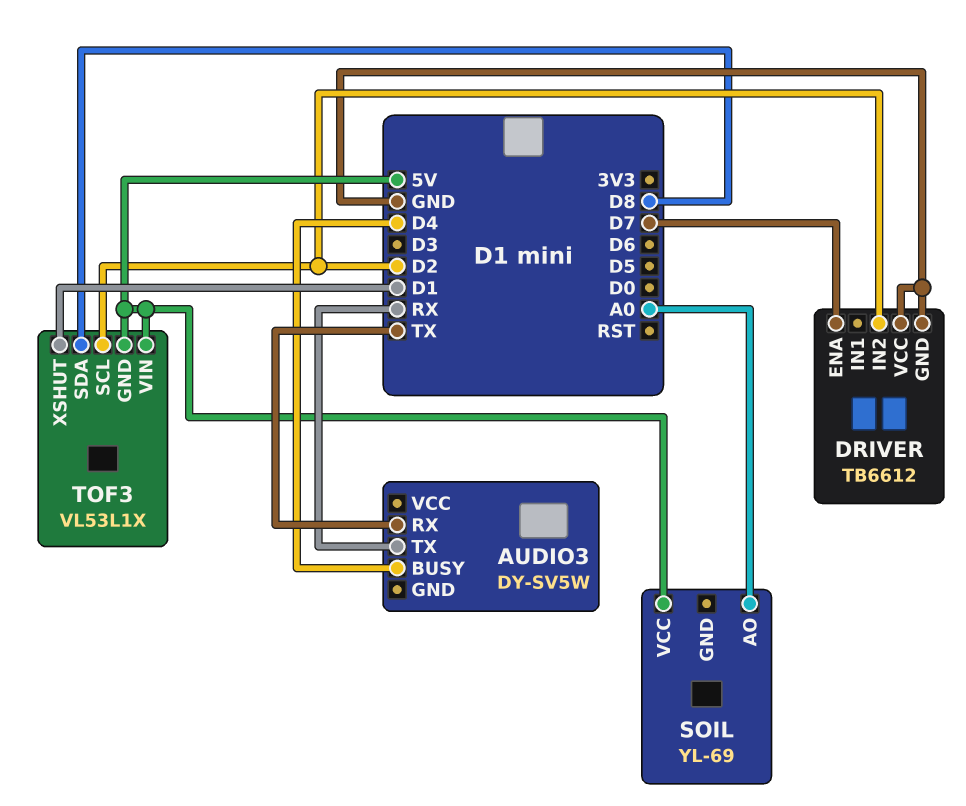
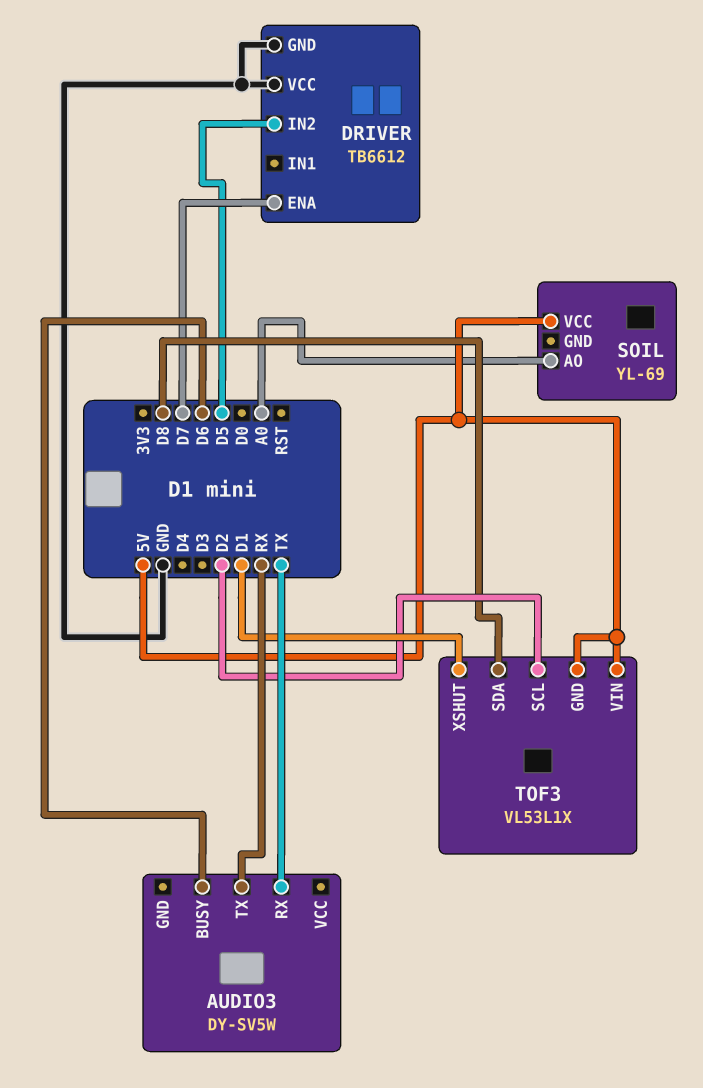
AUDIO3 pin BUSY: D4 -> D6
DRIVER pin IN2: D2 -> D5

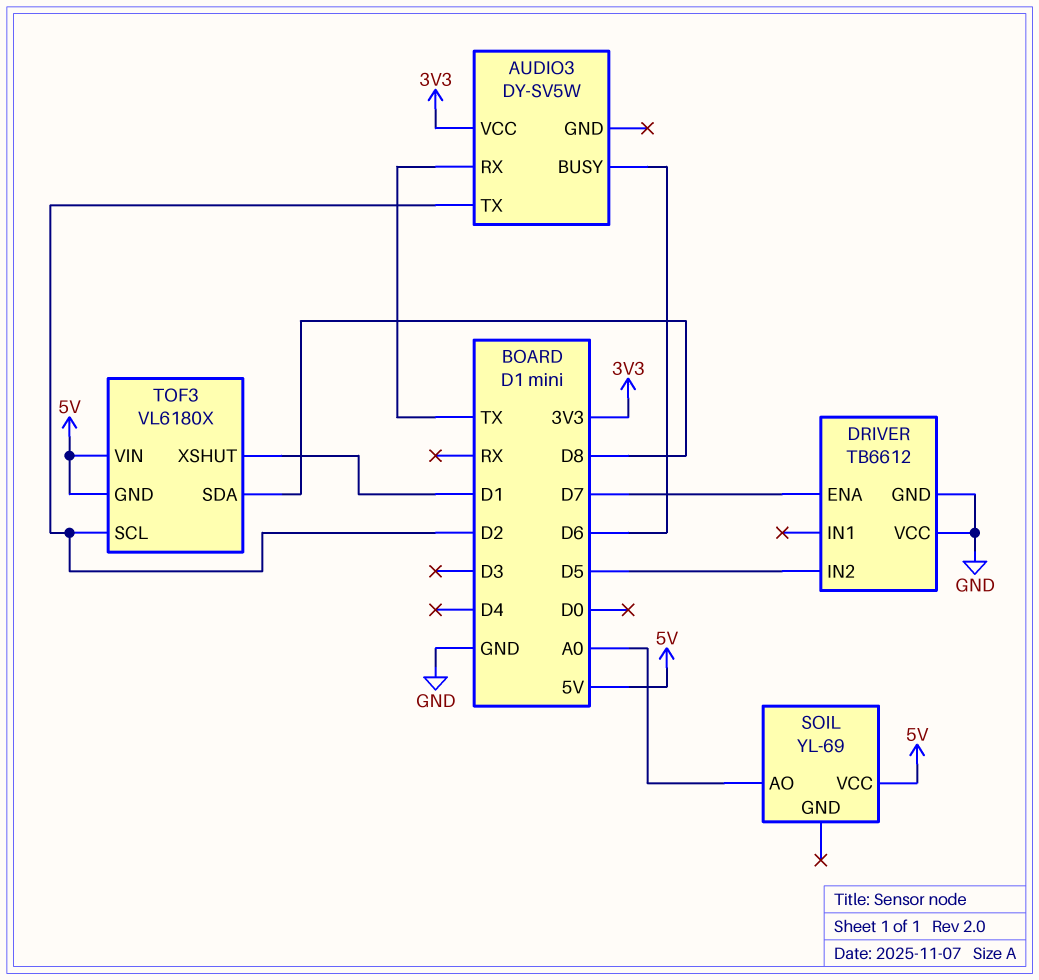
AUDIO3 pin TX: RX -> D2
AUDIO3 pin VCC: none -> 3V3
TOF3: VL53L1X -> VL6180X

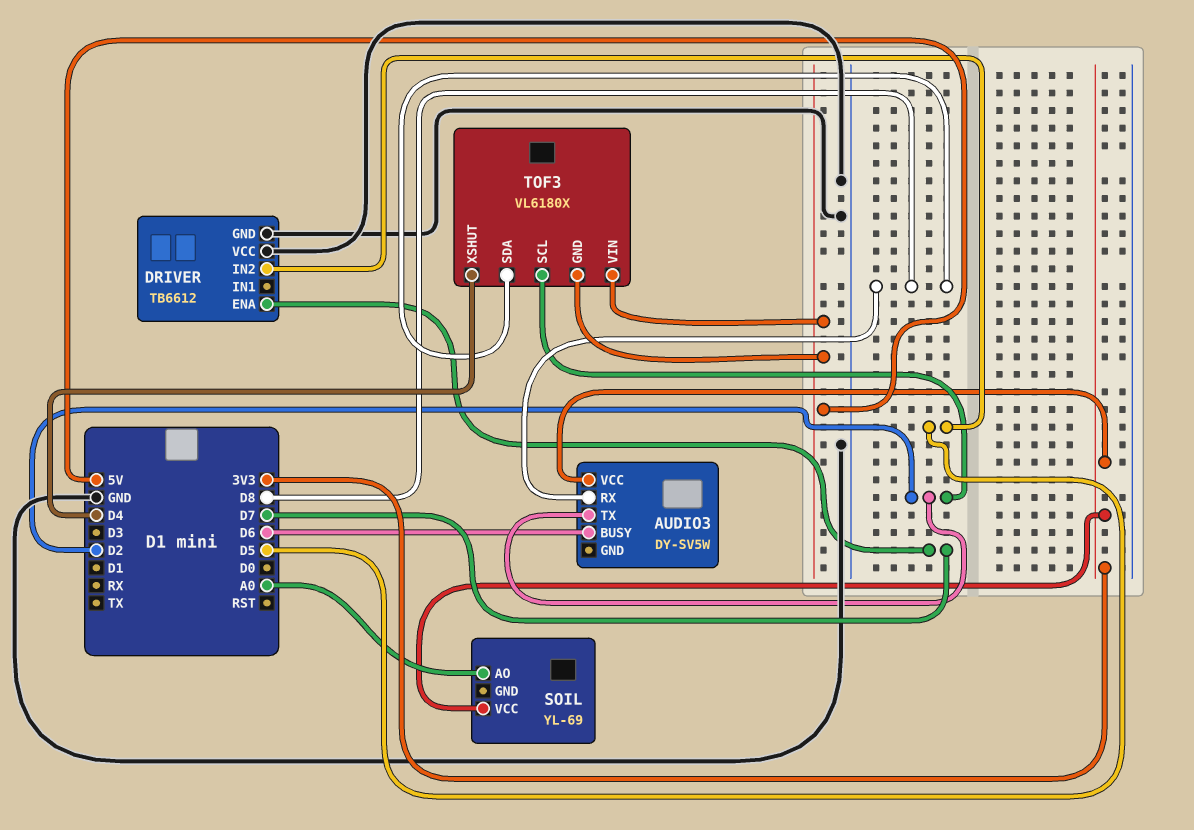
AUDIO3 pin RX: TX -> D8
SOIL pin VCC: 5V -> 3V3
TOF3 pin XSHUT: D1 -> D4

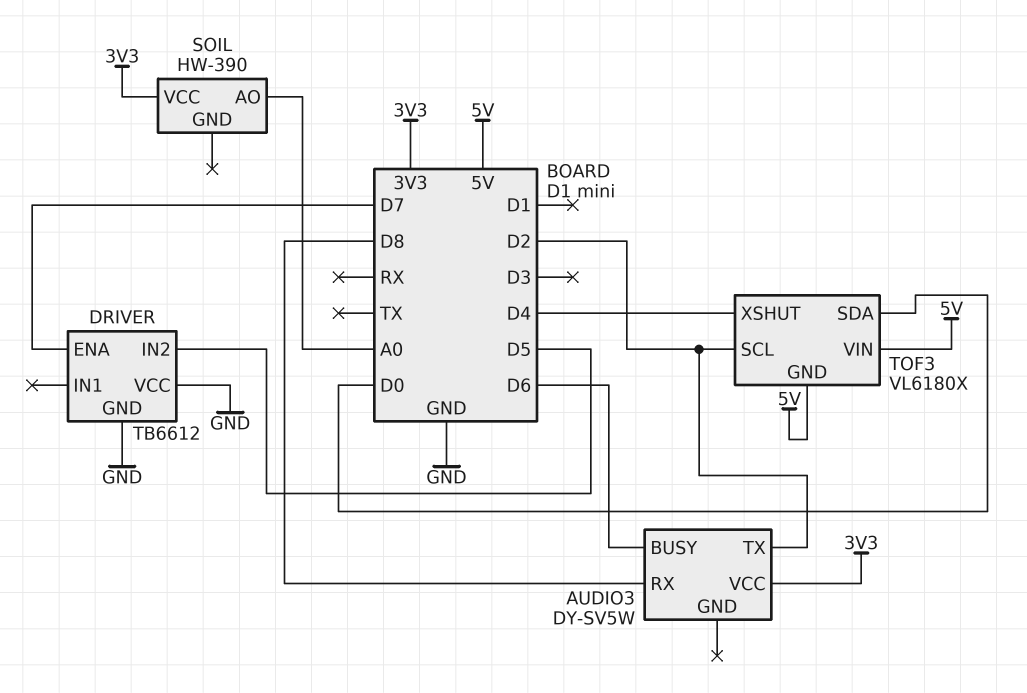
SOIL: YL-69 -> HW-390
TOF3 pin SDA: D8 -> D0

